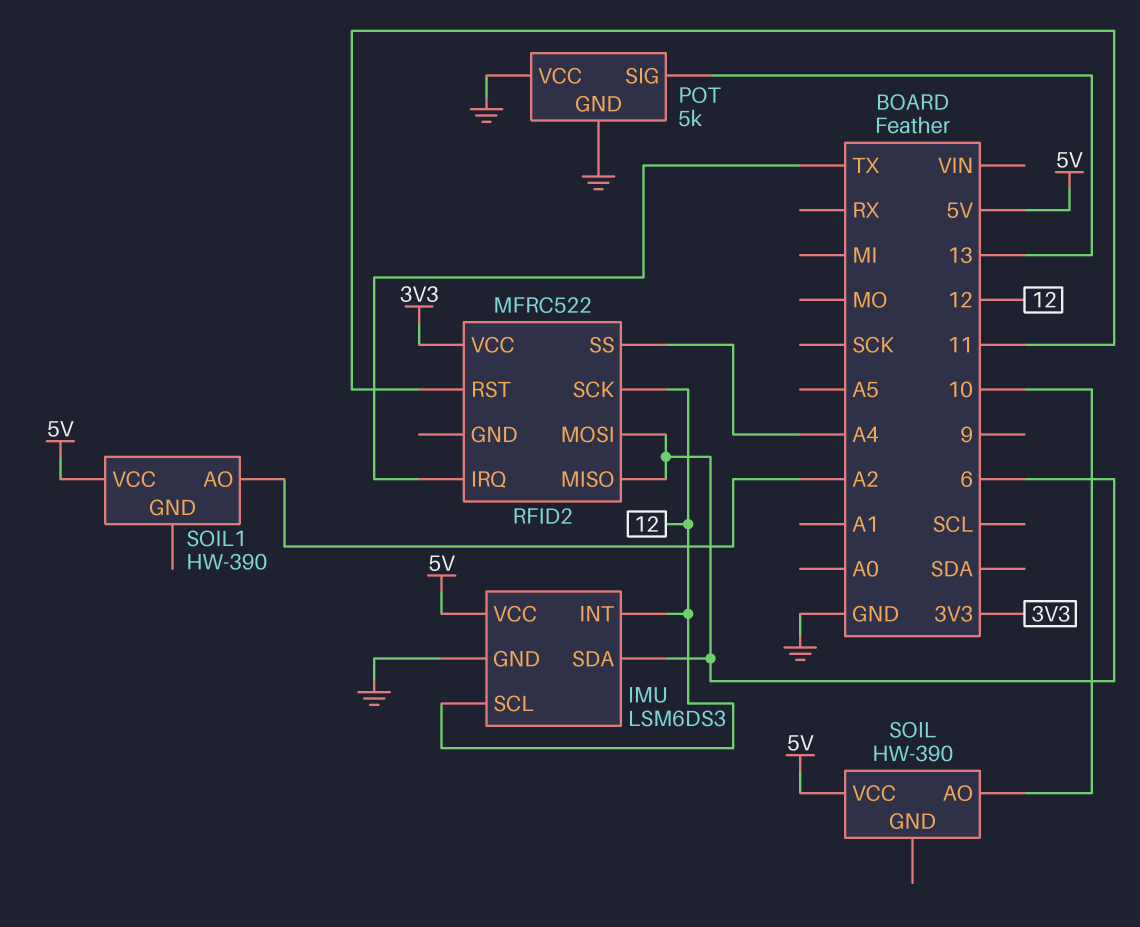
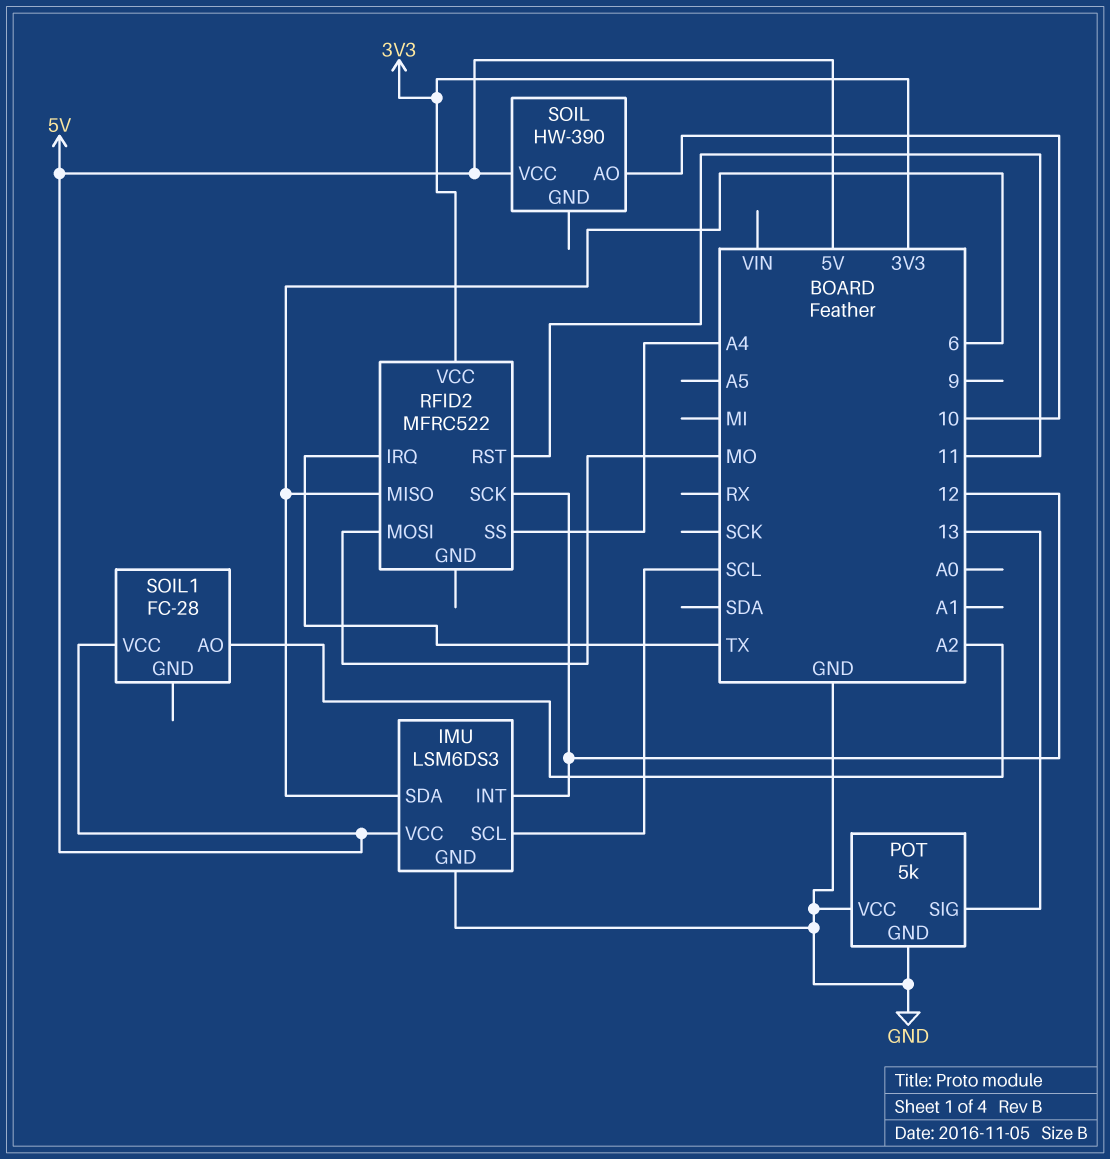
IMU pin SCL: 12 -> SCL
RFID2 pin MOSI: 6 -> MO
SOIL1: HW-390 -> FC-28

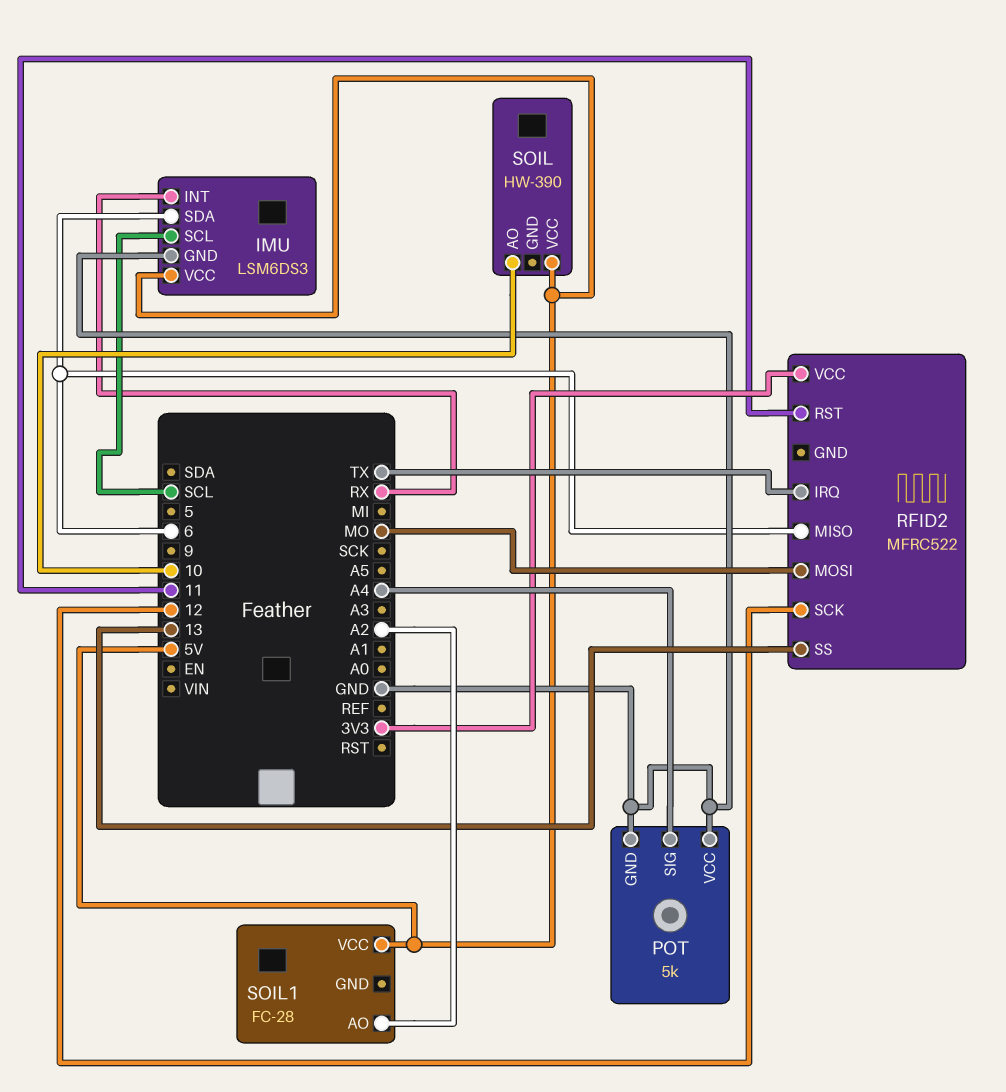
IMU pin INT: 12 -> RX
POT pin SIG: 13 -> A4
RFID2 pin SS: A4 -> 13

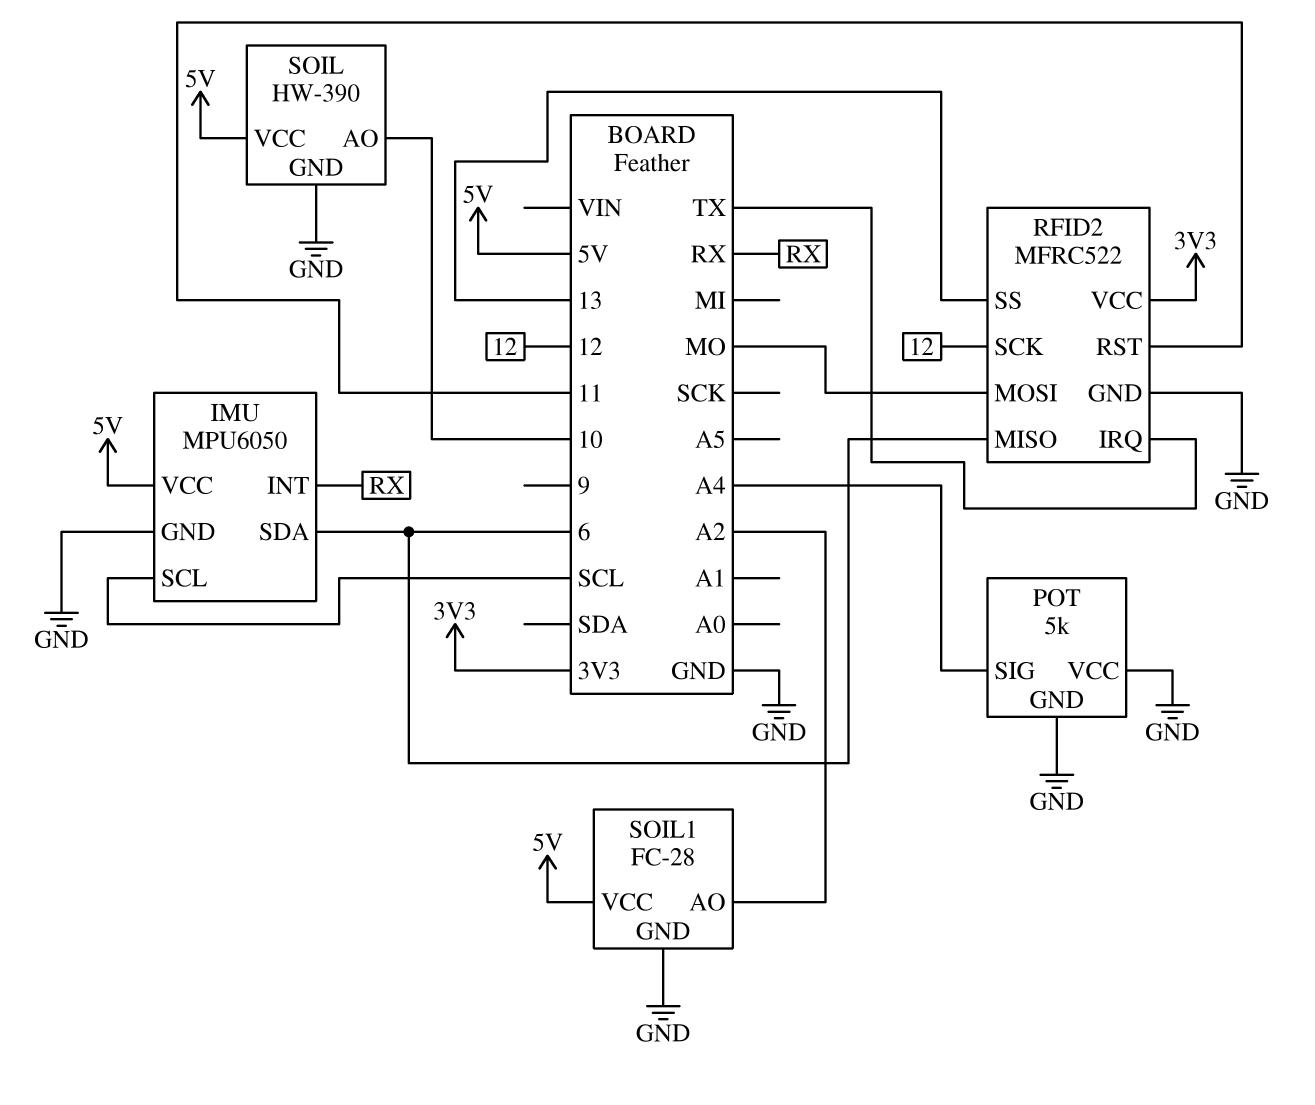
IMU: LSM6DS3 -> MPU6050
RFID2 pin GND: none -> GND
SOIL pin GND: none -> GND
SOIL1 pin GND: none -> GND

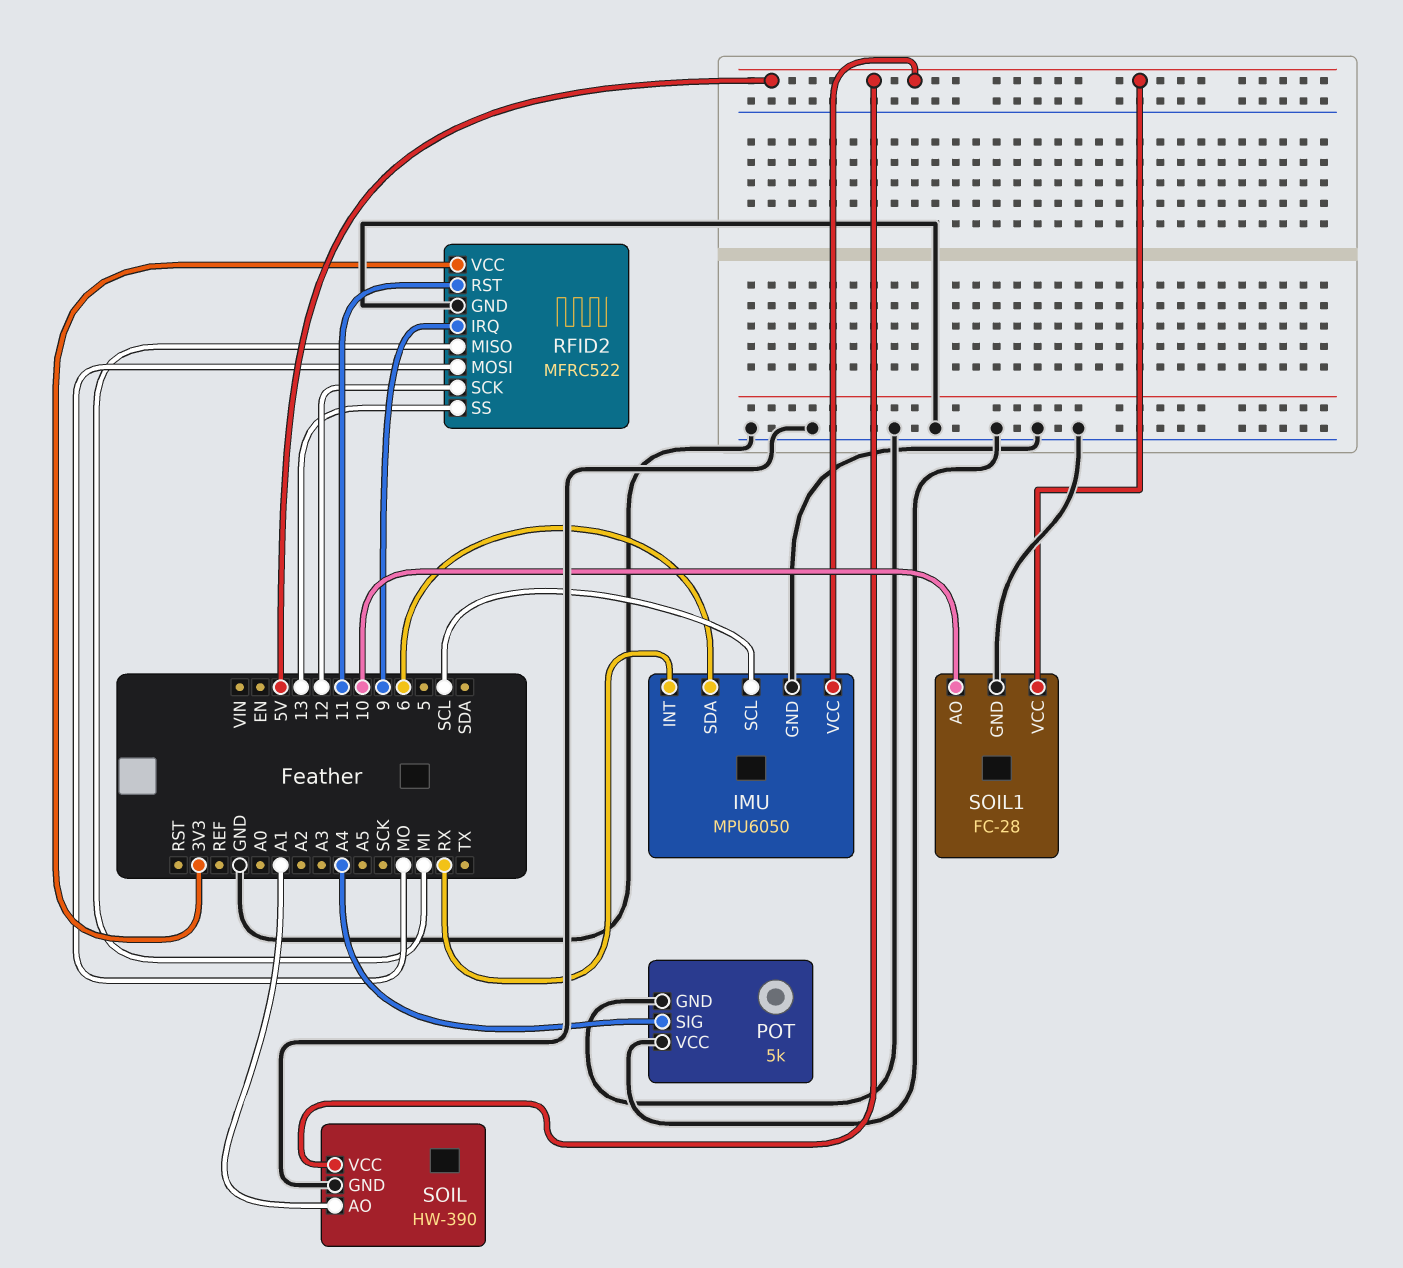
RFID2 pin IRQ: TX -> 9
RFID2 pin MISO: 6 -> MI
SOIL pin AO: 10 -> A1
SOIL1 pin AO: A2 -> 10

